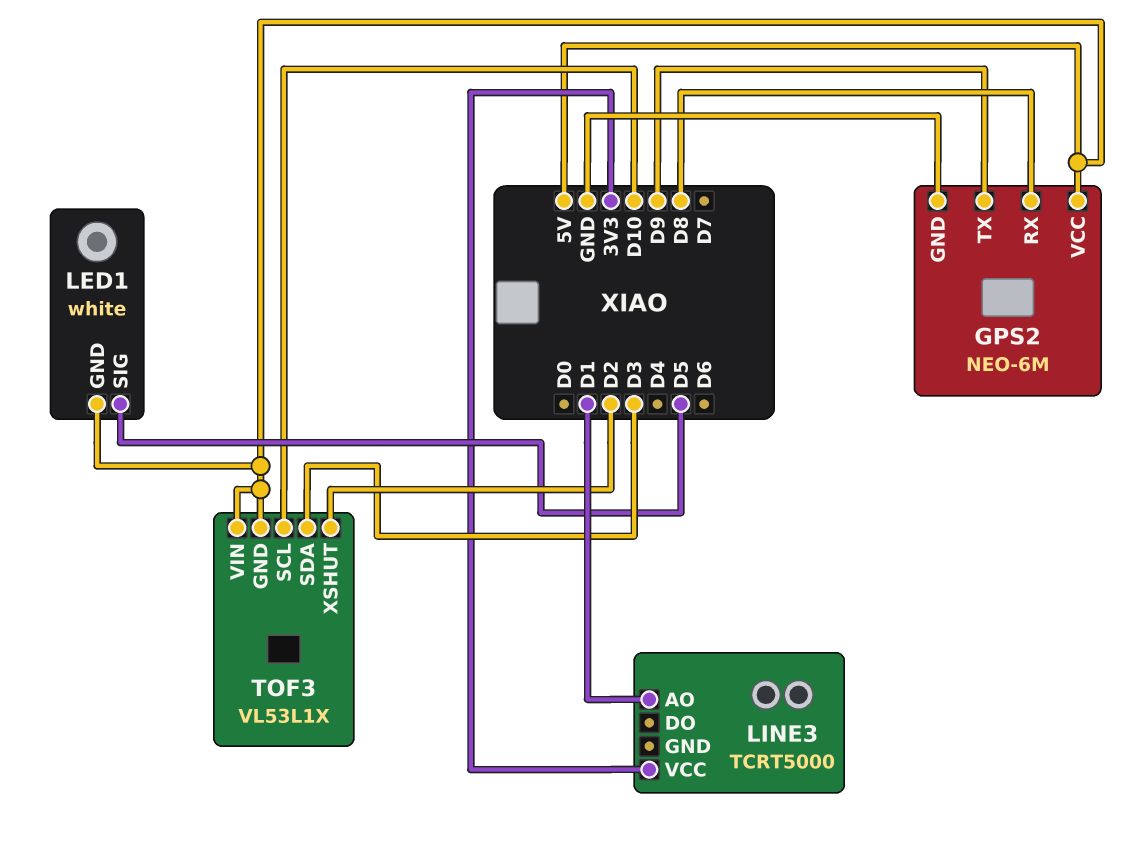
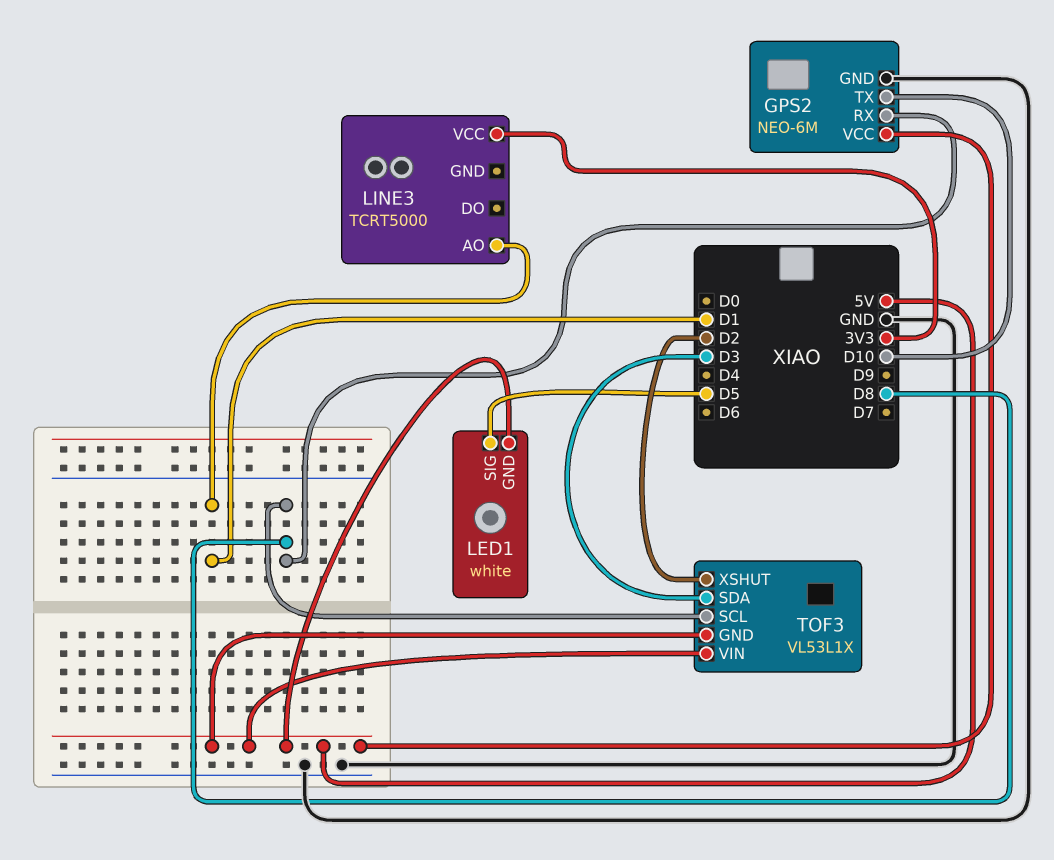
GPS2 pin TX: D9 -> D10
TOF3 pin SCL: D10 -> D8

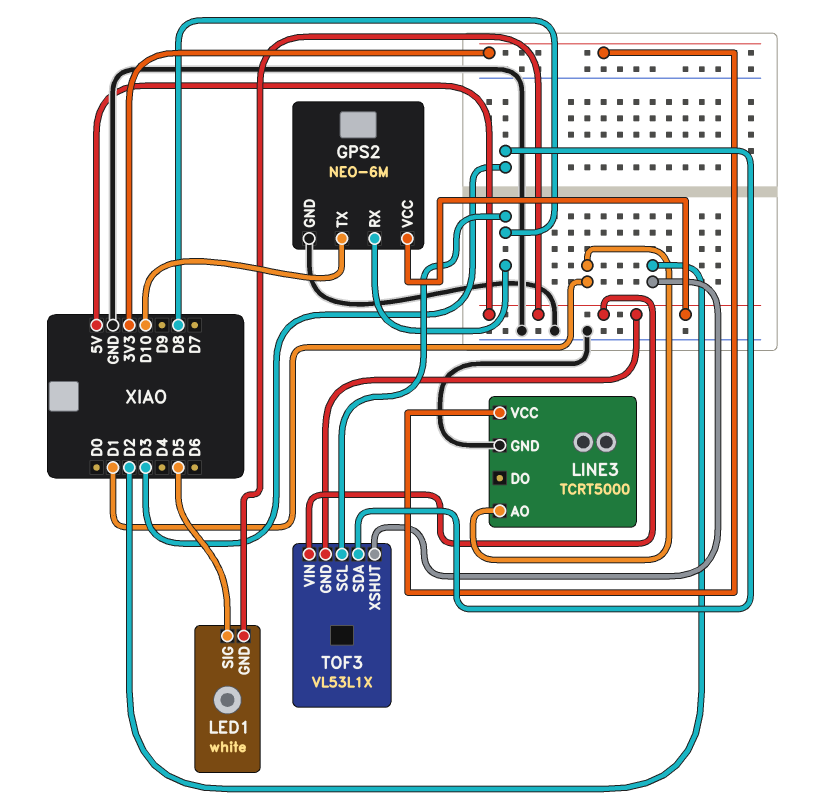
LINE3 pin GND: none -> GND

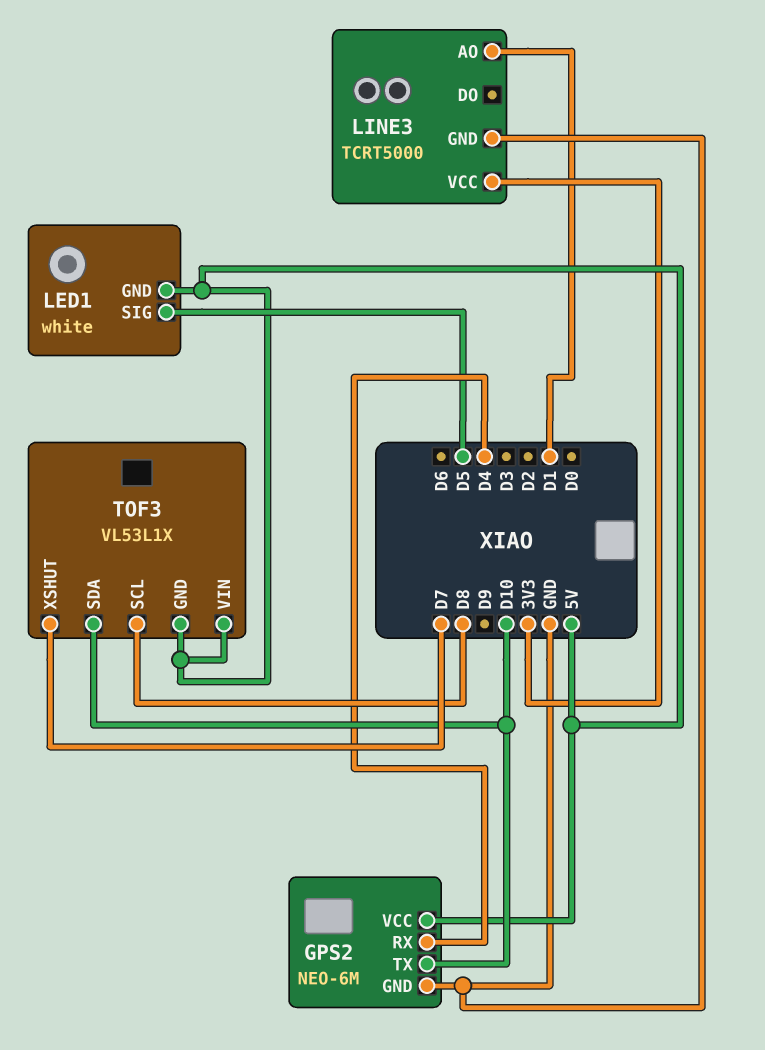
GPS2 pin RX: D8 -> D4
TOF3 pin SDA: D3 -> D10
TOF3 pin XSHUT: D2 -> D7

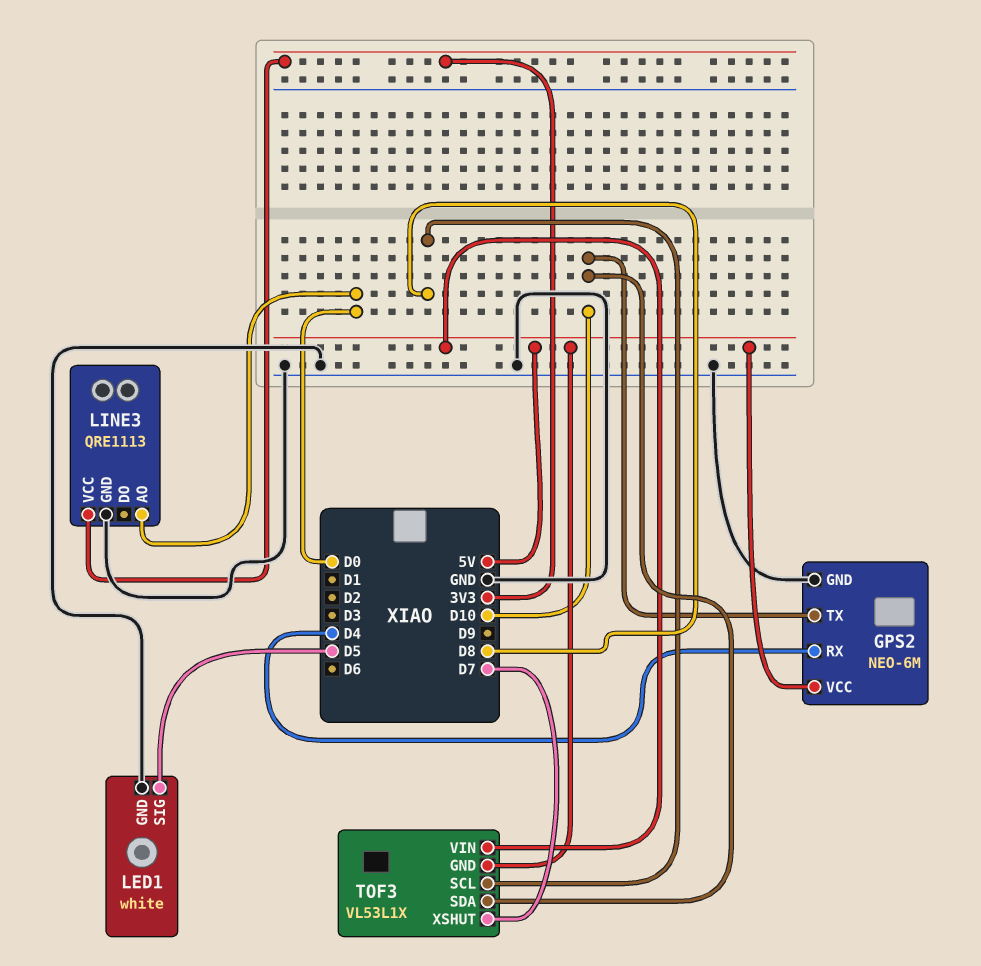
LED1 pin GND: 5V -> GND
LINE3: TCRT5000 -> QRE1113
LINE3 pin AO: D1 -> D0

